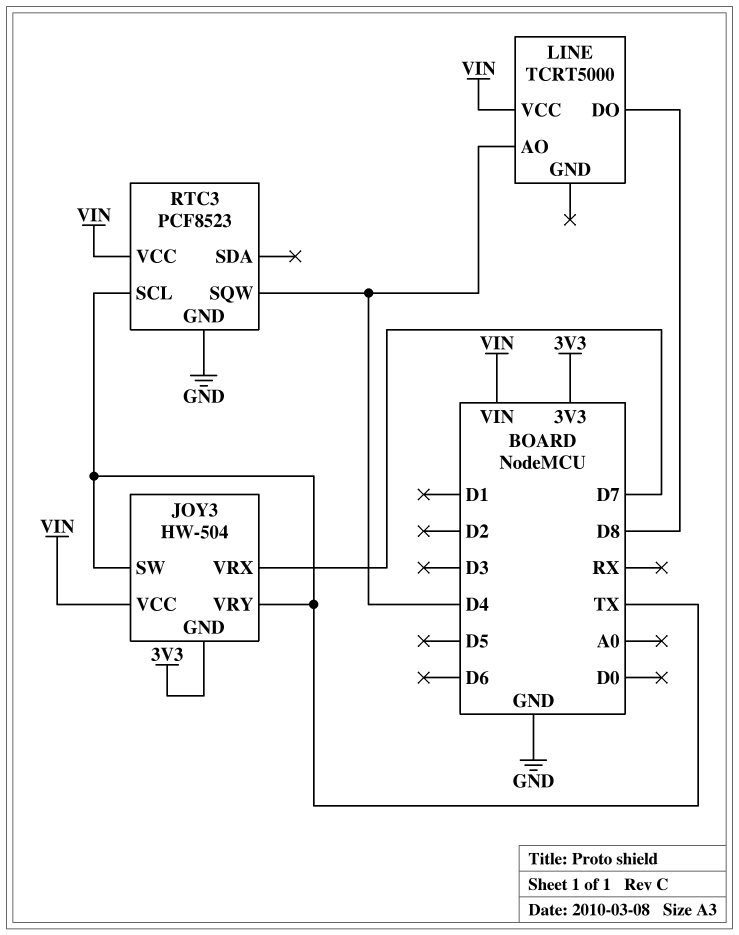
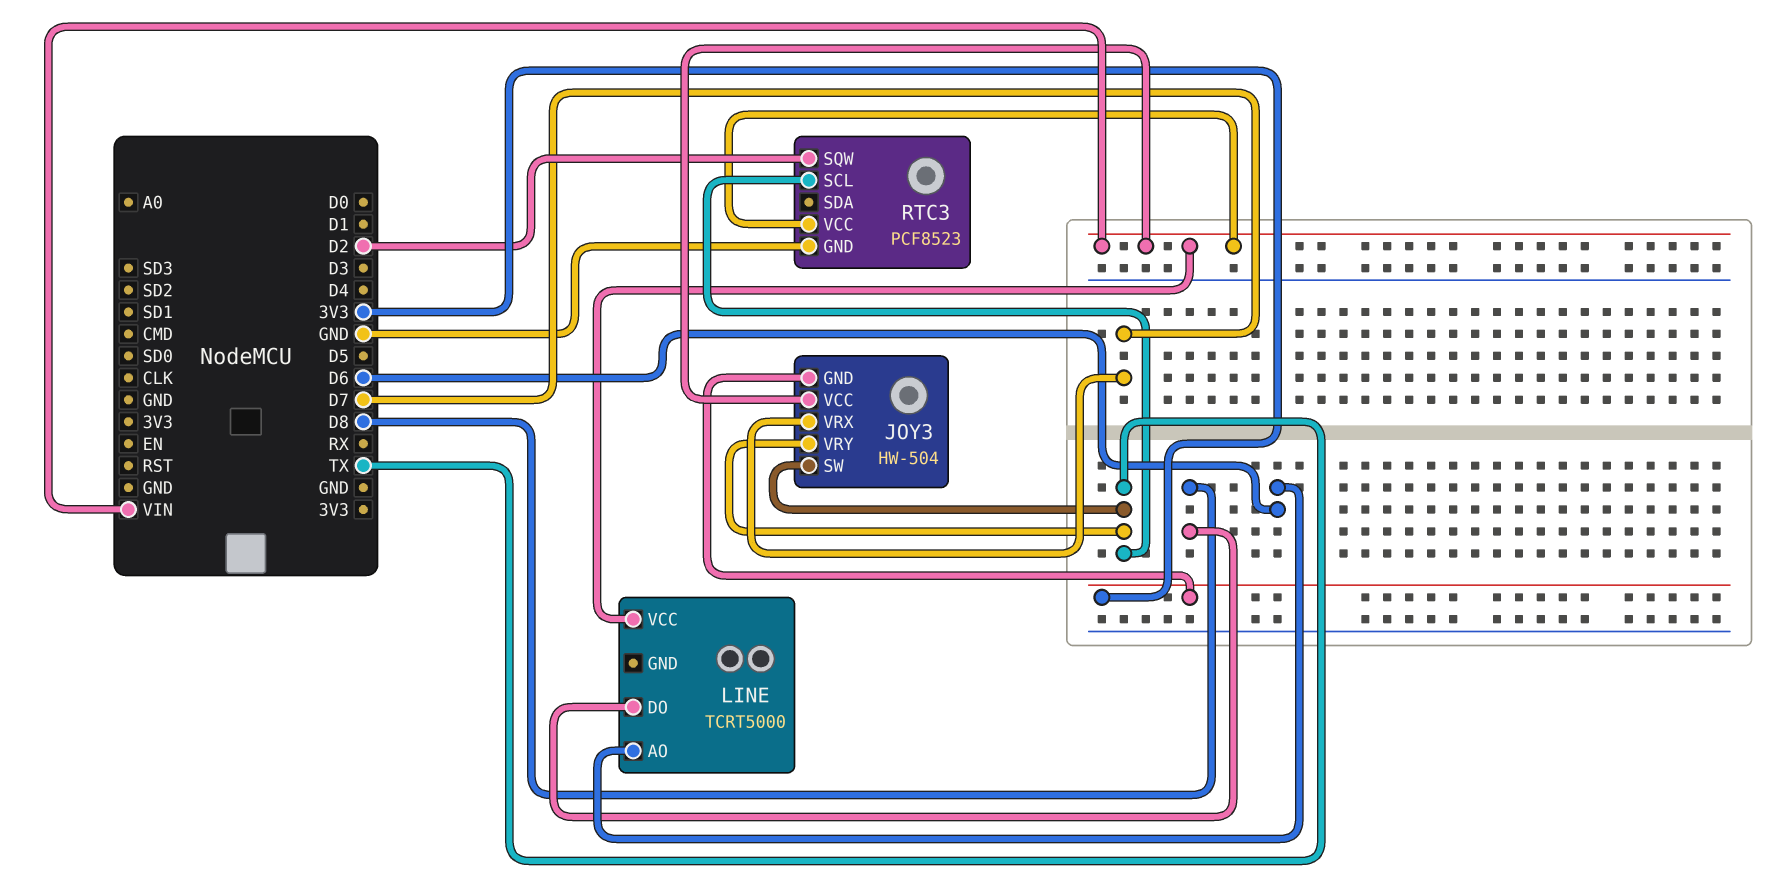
LINE pin AO: D4 -> D6
RTC3 pin SQW: D4 -> D2

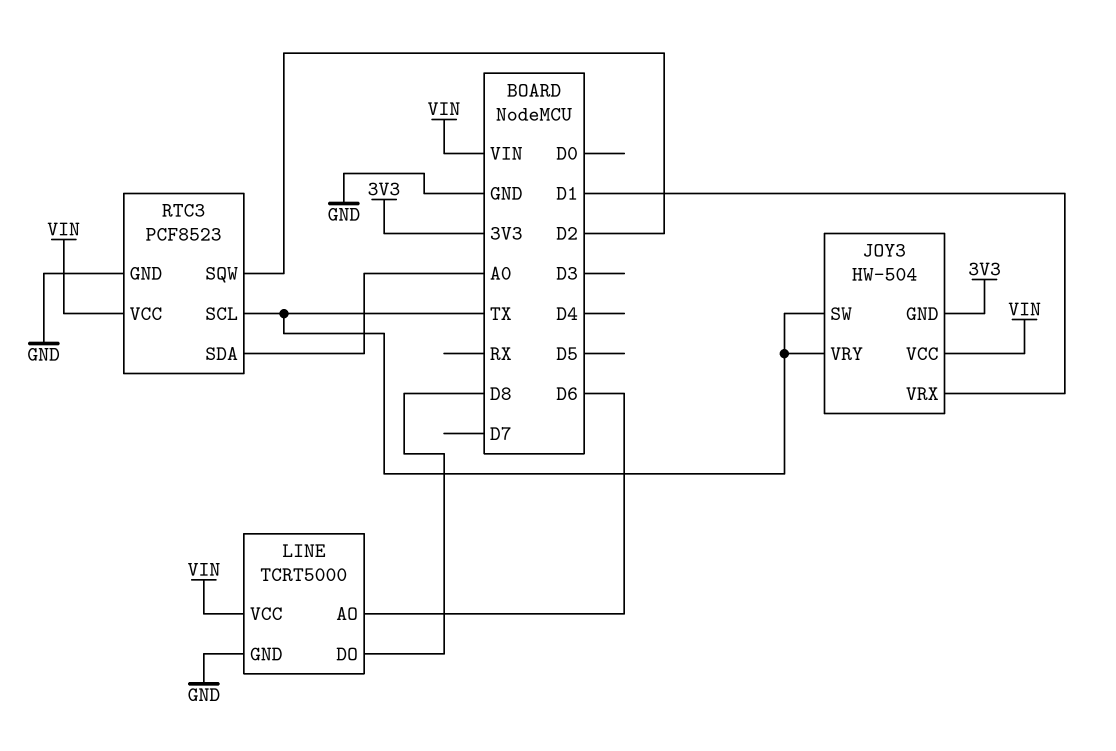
JOY3 pin VRX: D7 -> D1
LINE pin GND: none -> GND
RTC3 pin SDA: none -> A0

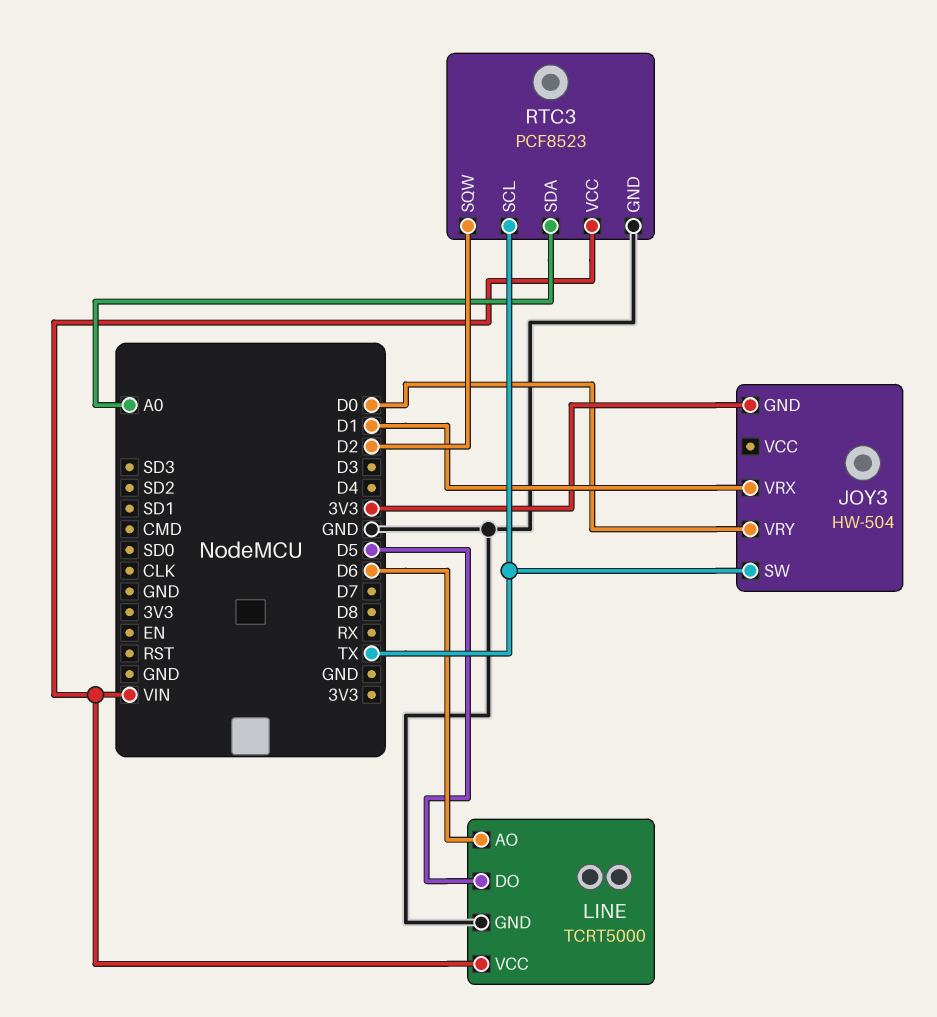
JOY3 pin VCC: VIN -> none
JOY3 pin VRY: TX -> D0
LINE pin DO: D8 -> D5

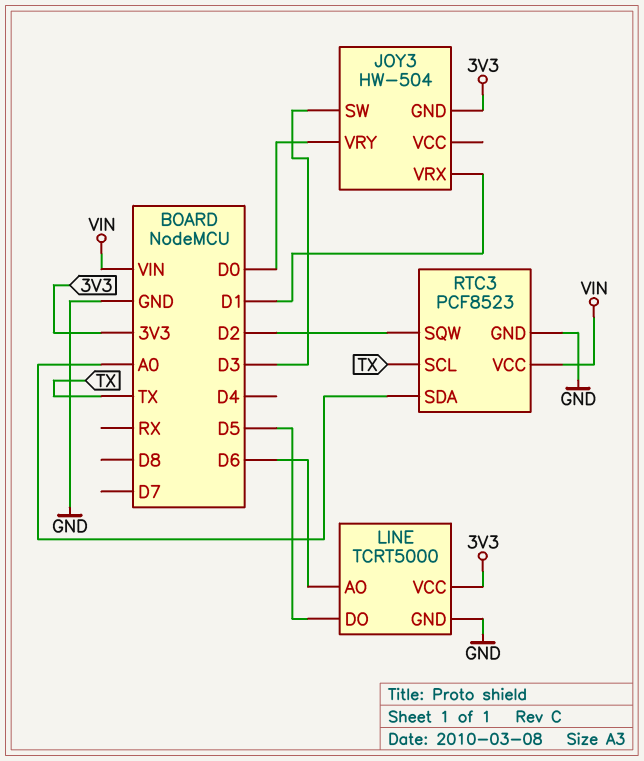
JOY3 pin SW: TX -> D3
LINE pin VCC: VIN -> 3V3

